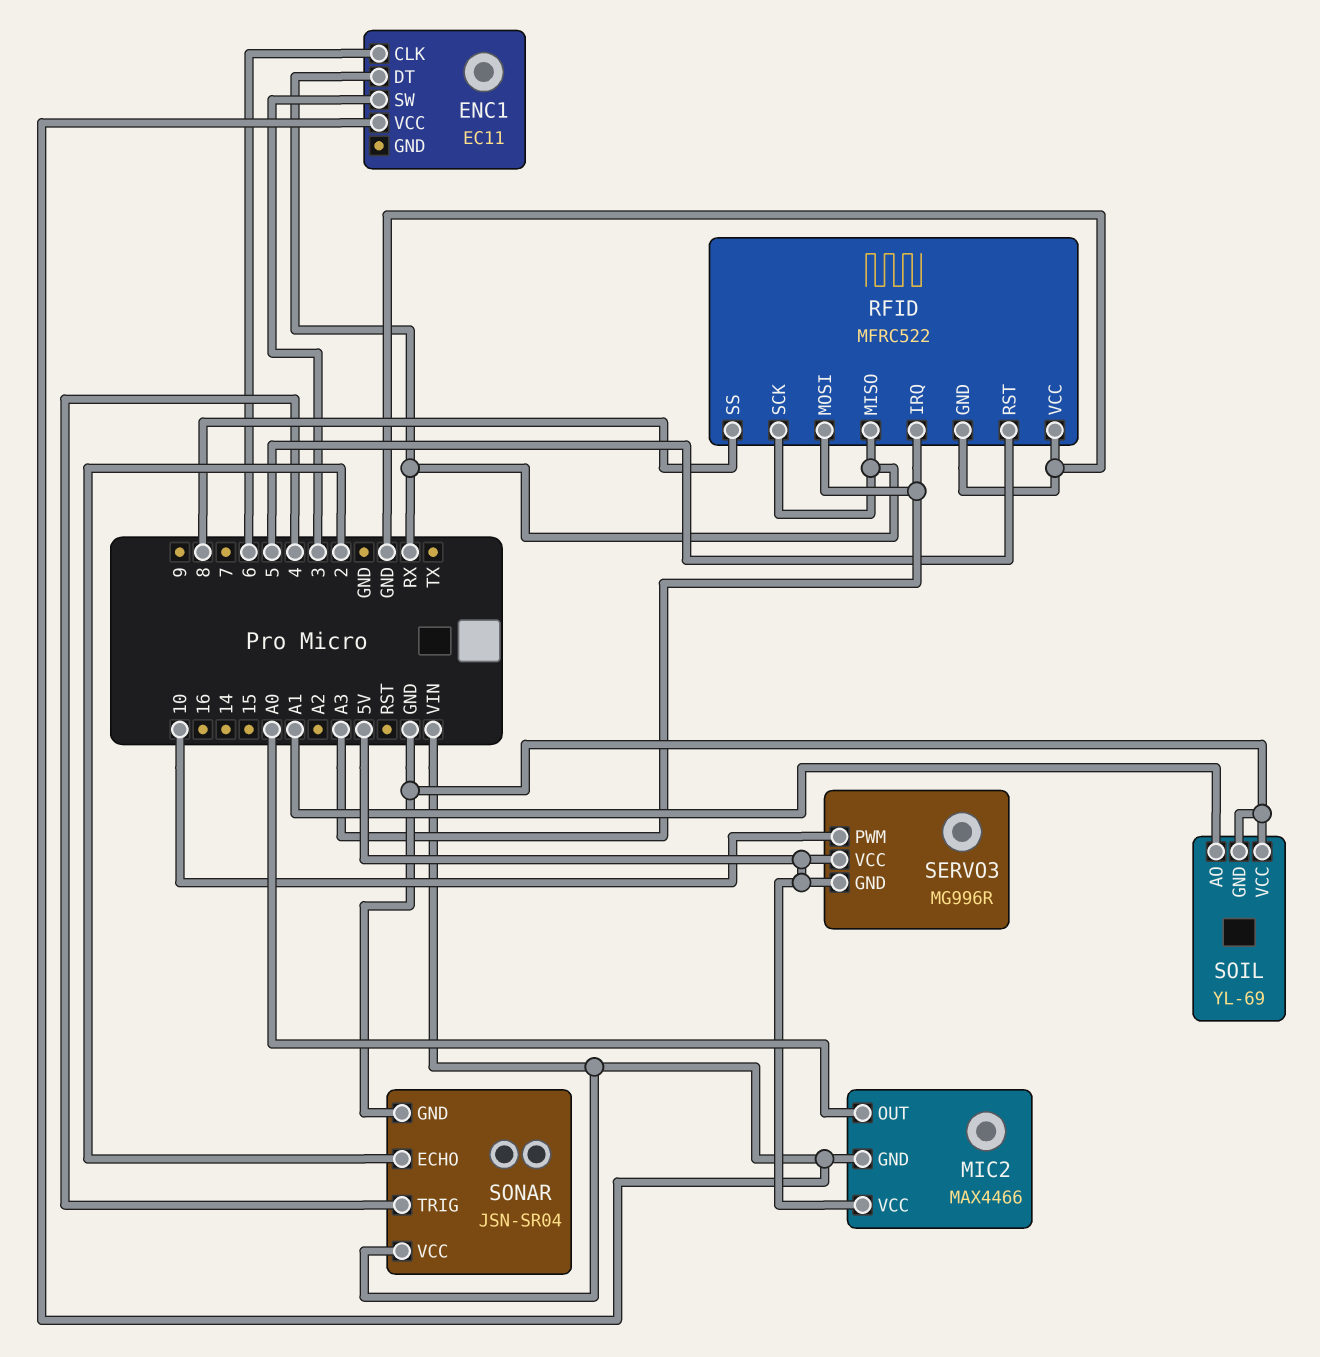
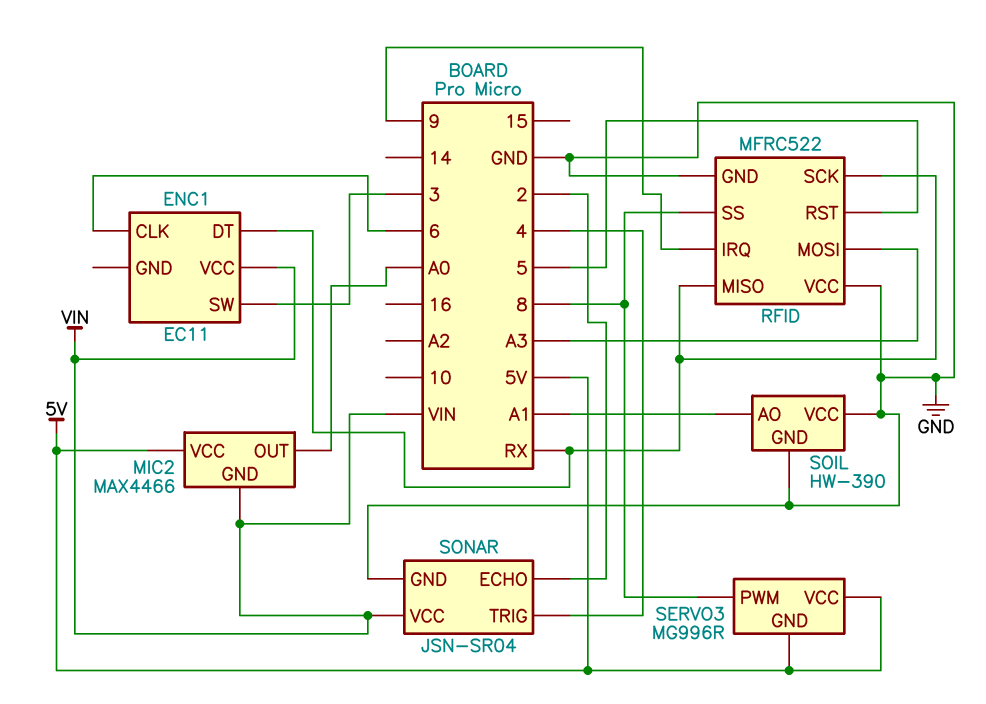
RFID pin IRQ: A3 -> 9
SERVO3 pin PWM: 10 -> 8
SOIL: YL-69 -> HW-390

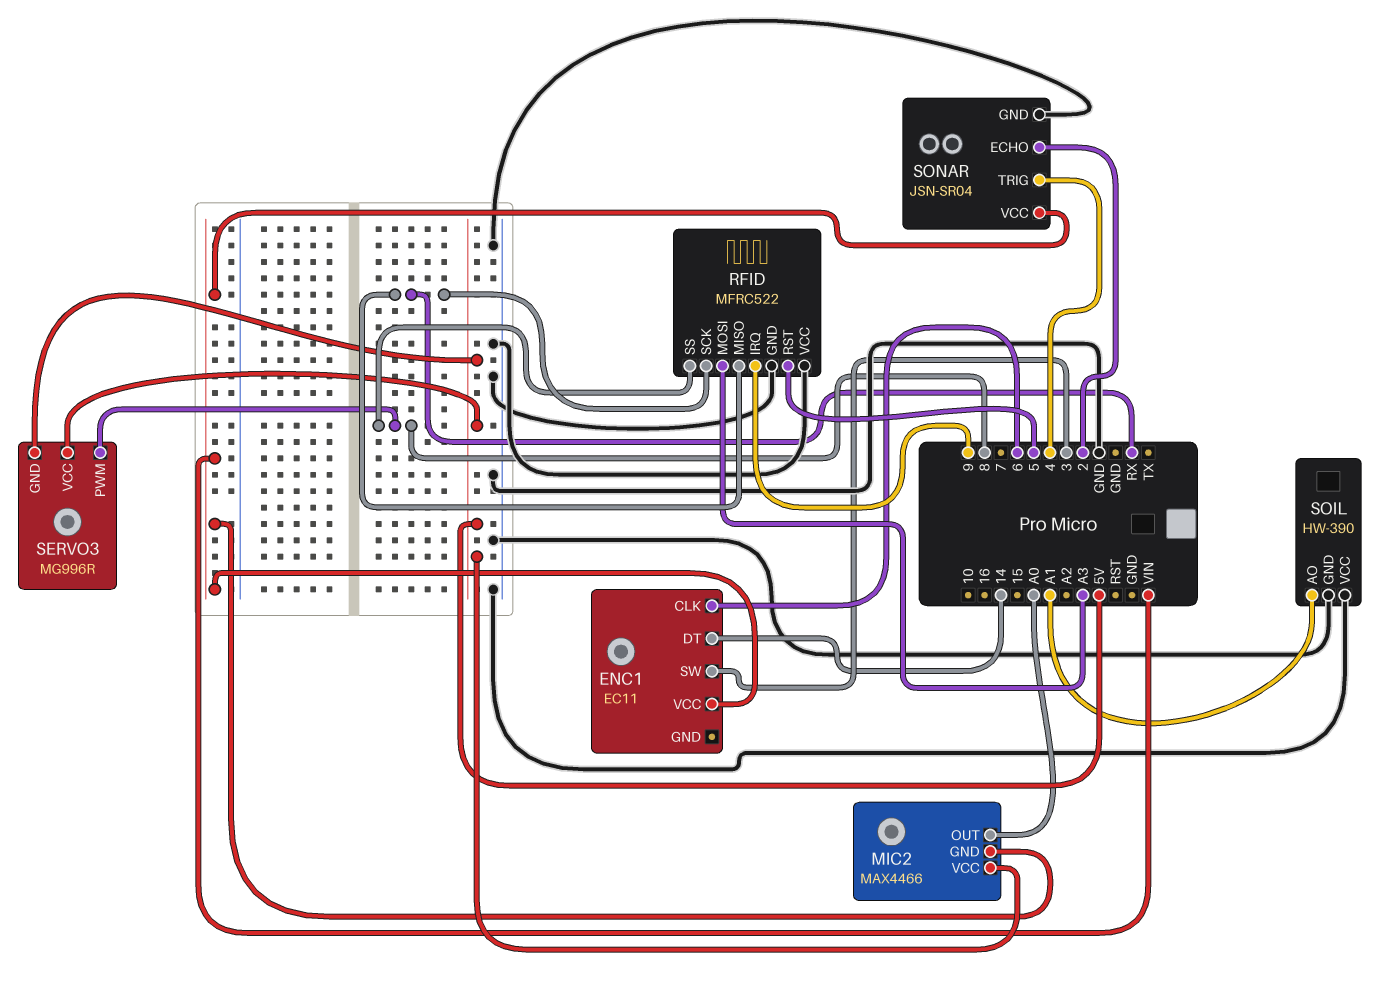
ENC1 pin DT: RX -> 14

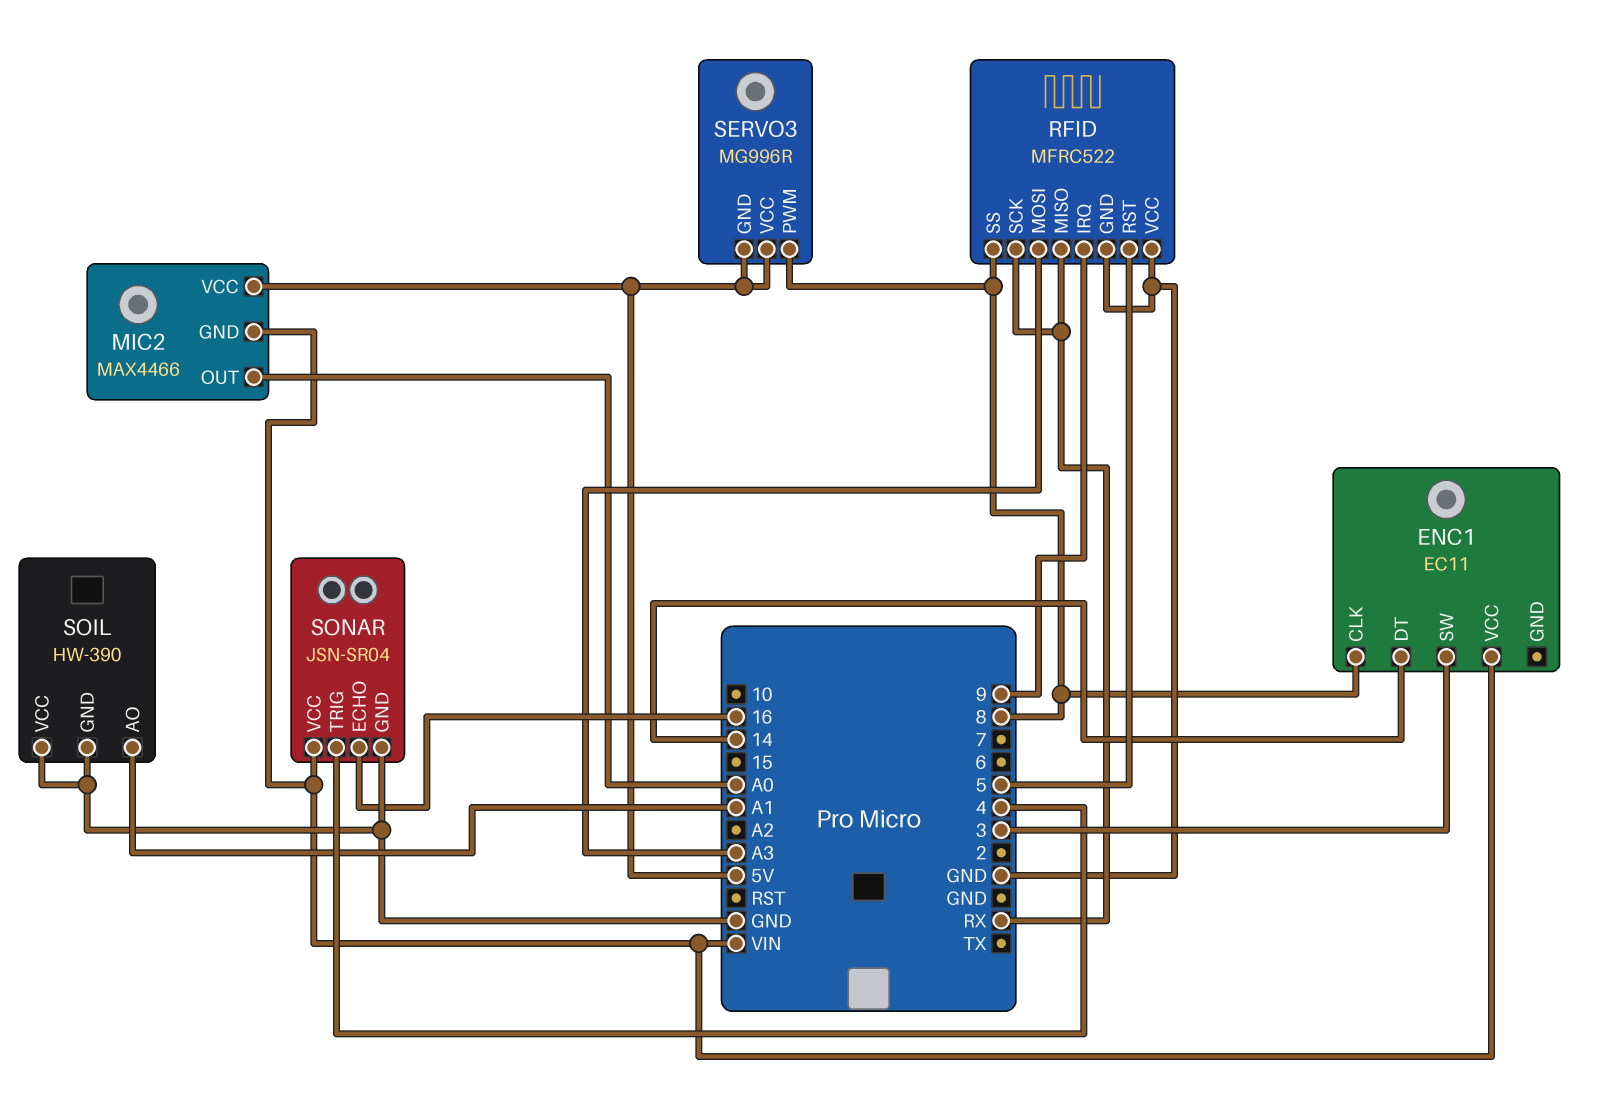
ENC1 pin CLK: 6 -> 8
SONAR pin ECHO: 2 -> 16

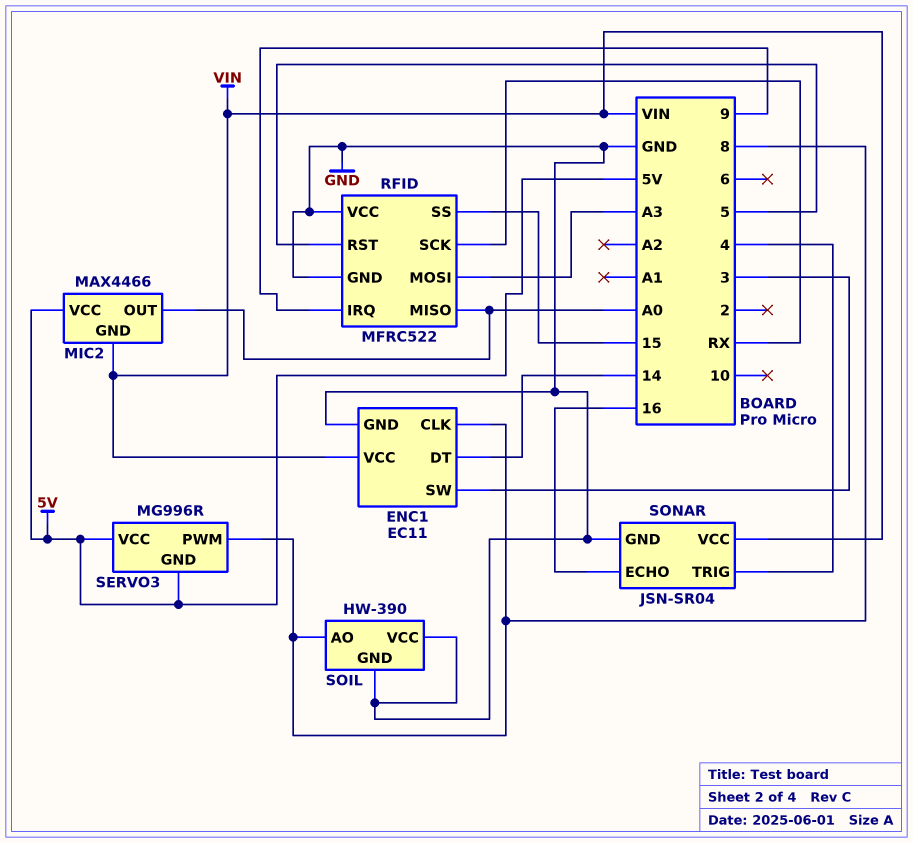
ENC1 pin GND: none -> GND
RFID pin MISO: RX -> A0
RFID pin SS: 8 -> 15
SOIL pin AO: A1 -> 8

